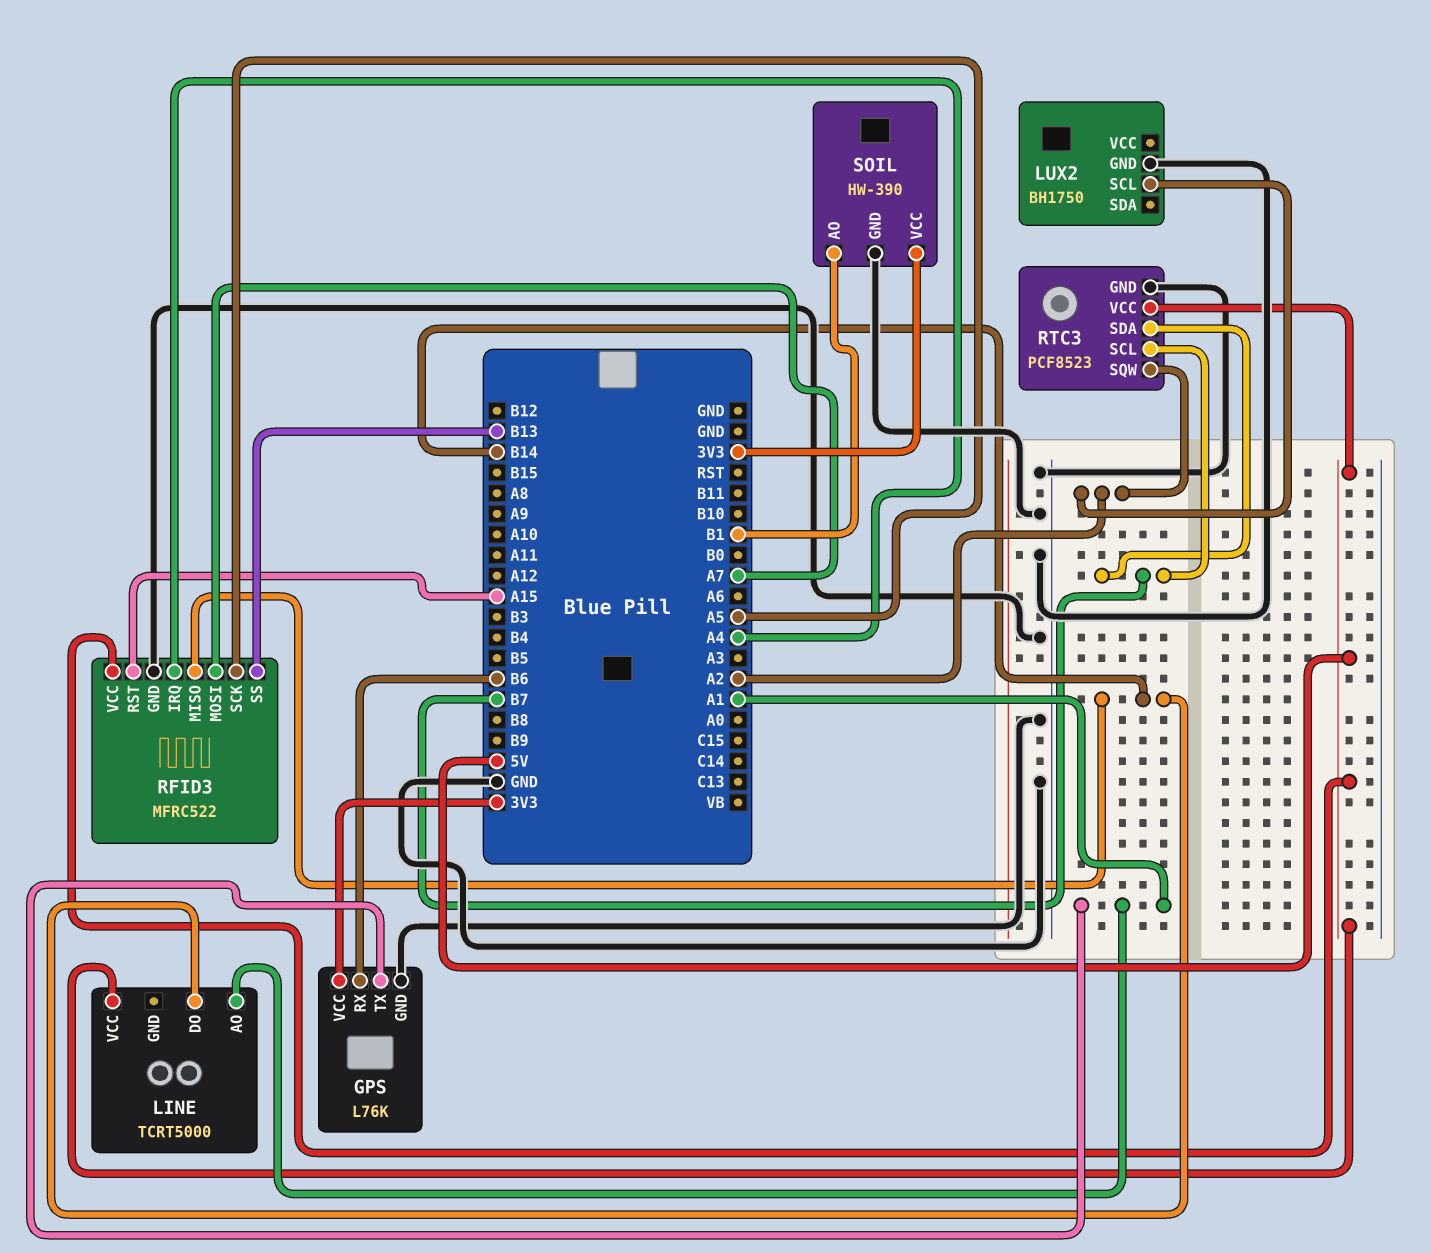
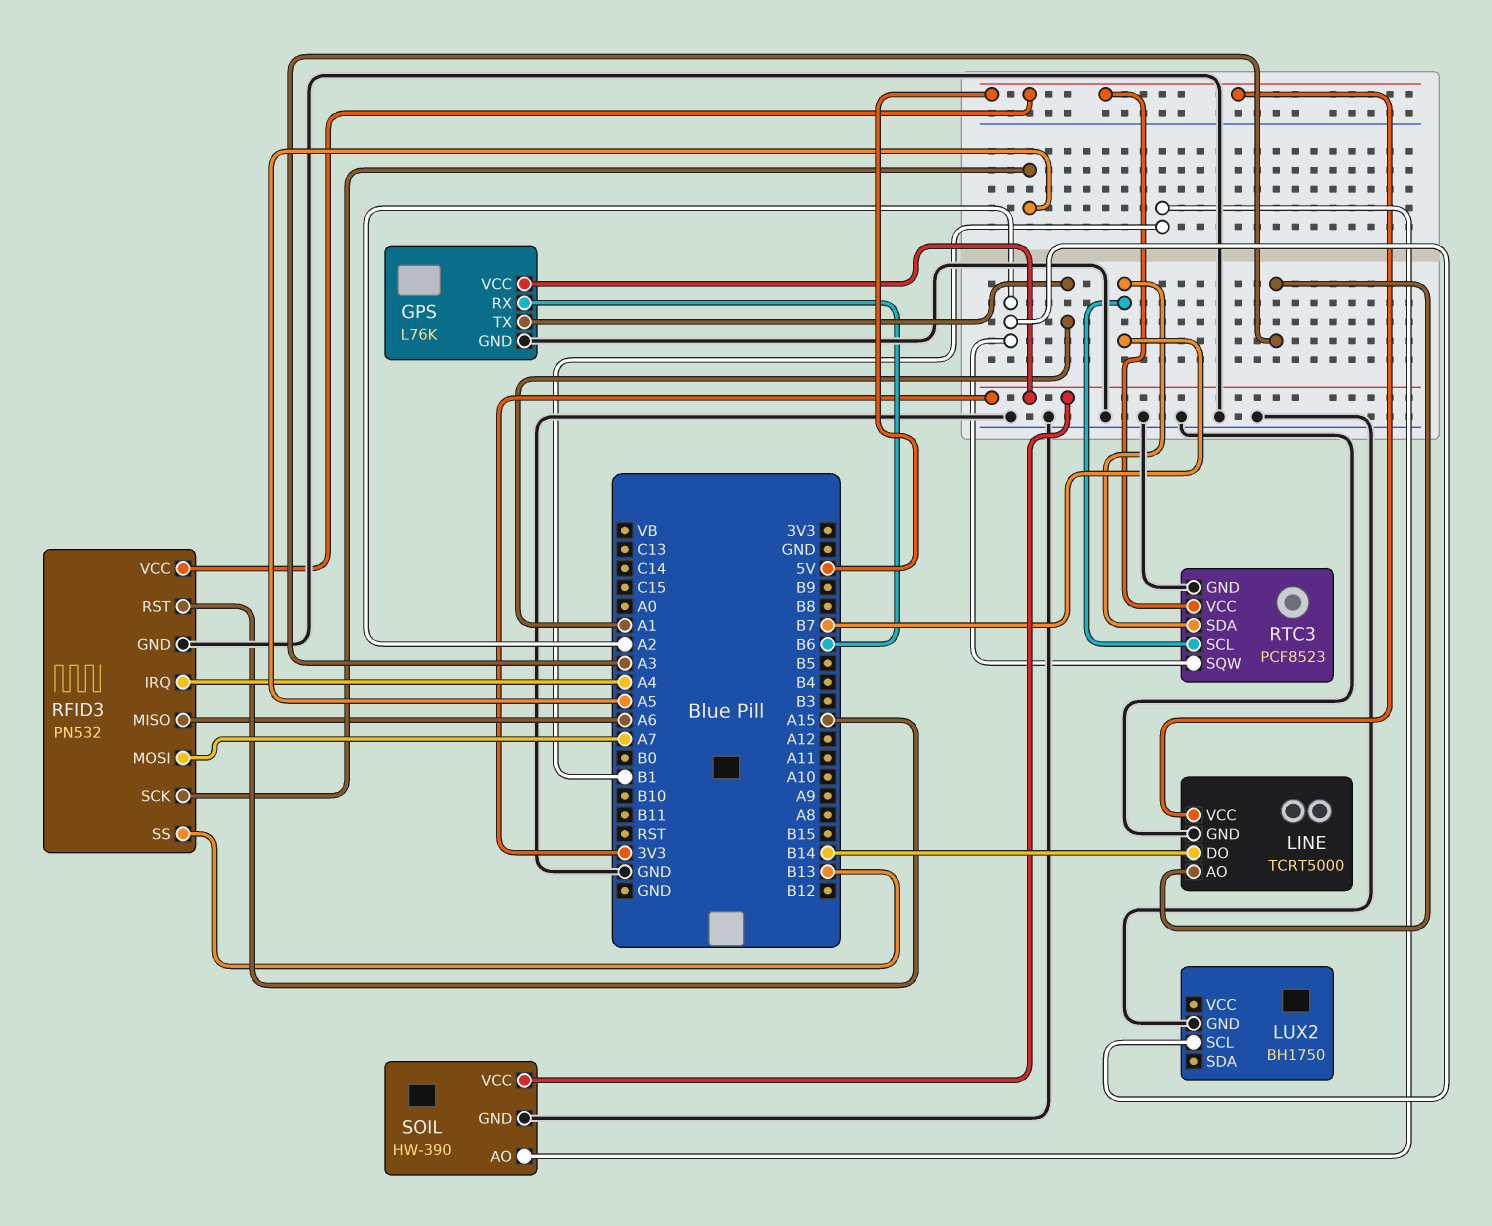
LINE pin AO: A1 -> A3
LINE pin GND: none -> GND
RFID3: MFRC522 -> PN532
RFID3 pin MISO: B14 -> A6

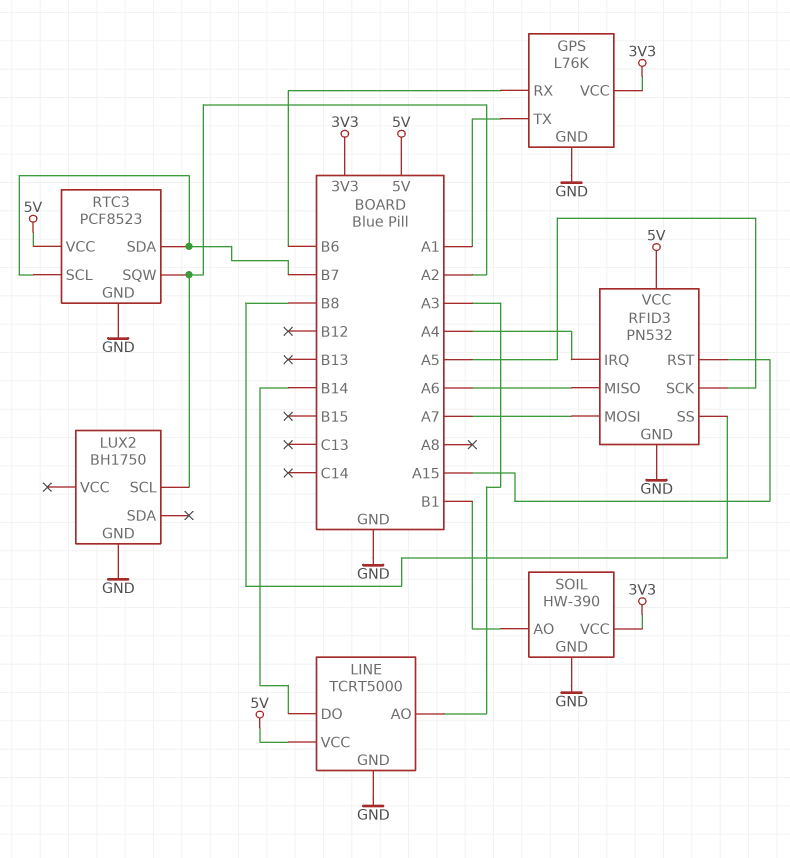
RFID3 pin SS: B13 -> B8

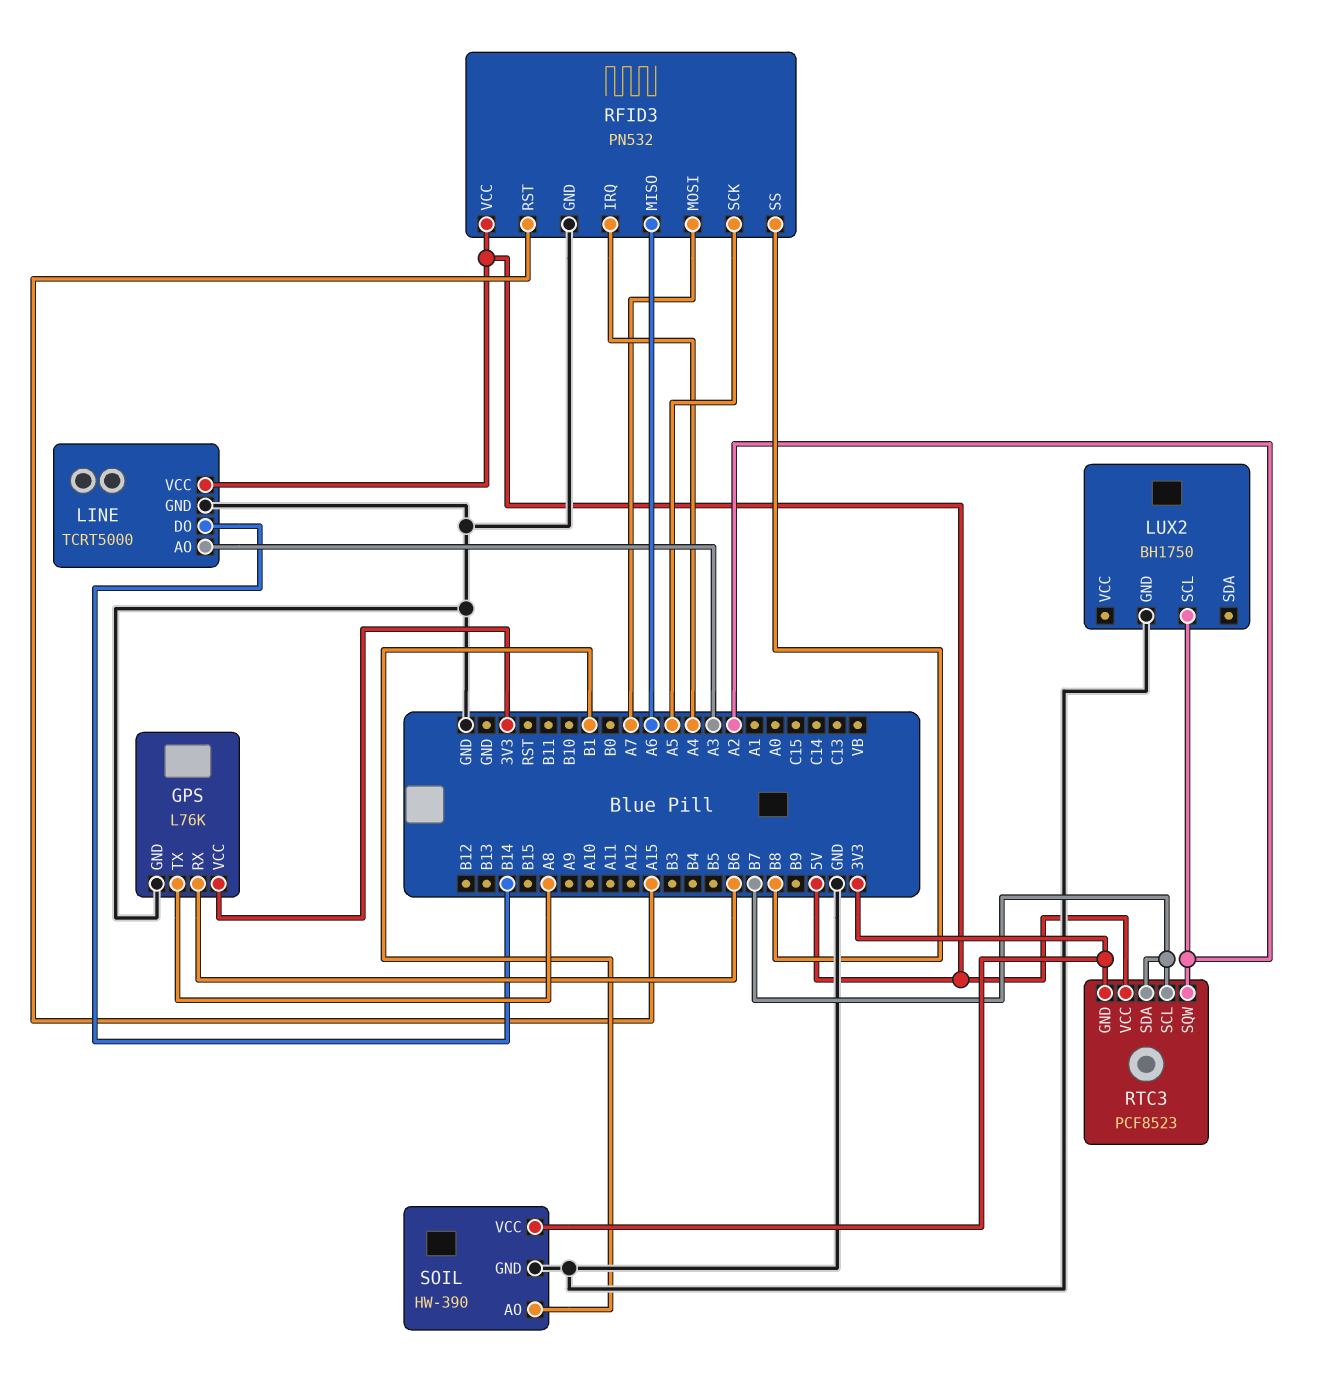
GPS pin TX: A1 -> A8
RTC3 pin GND: GND -> 3V3

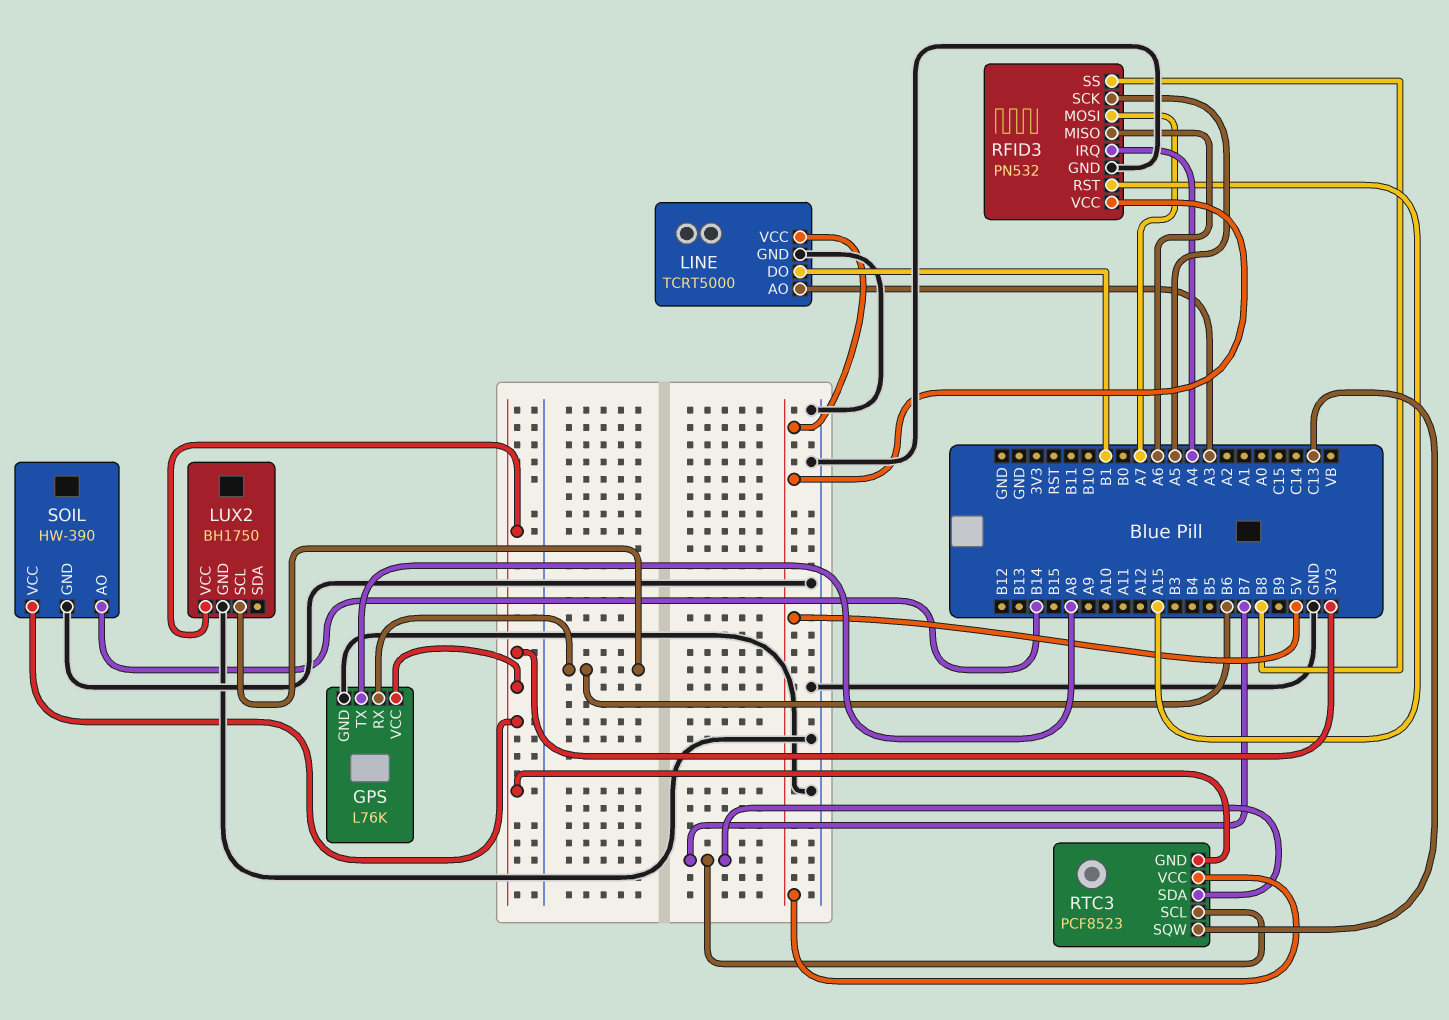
LINE pin DO: B14 -> B1
LUX2 pin SCL: A2 -> B6
LUX2 pin VCC: none -> 3V3
RTC3 pin SQW: A2 -> C13
SOIL pin AO: B1 -> B14

